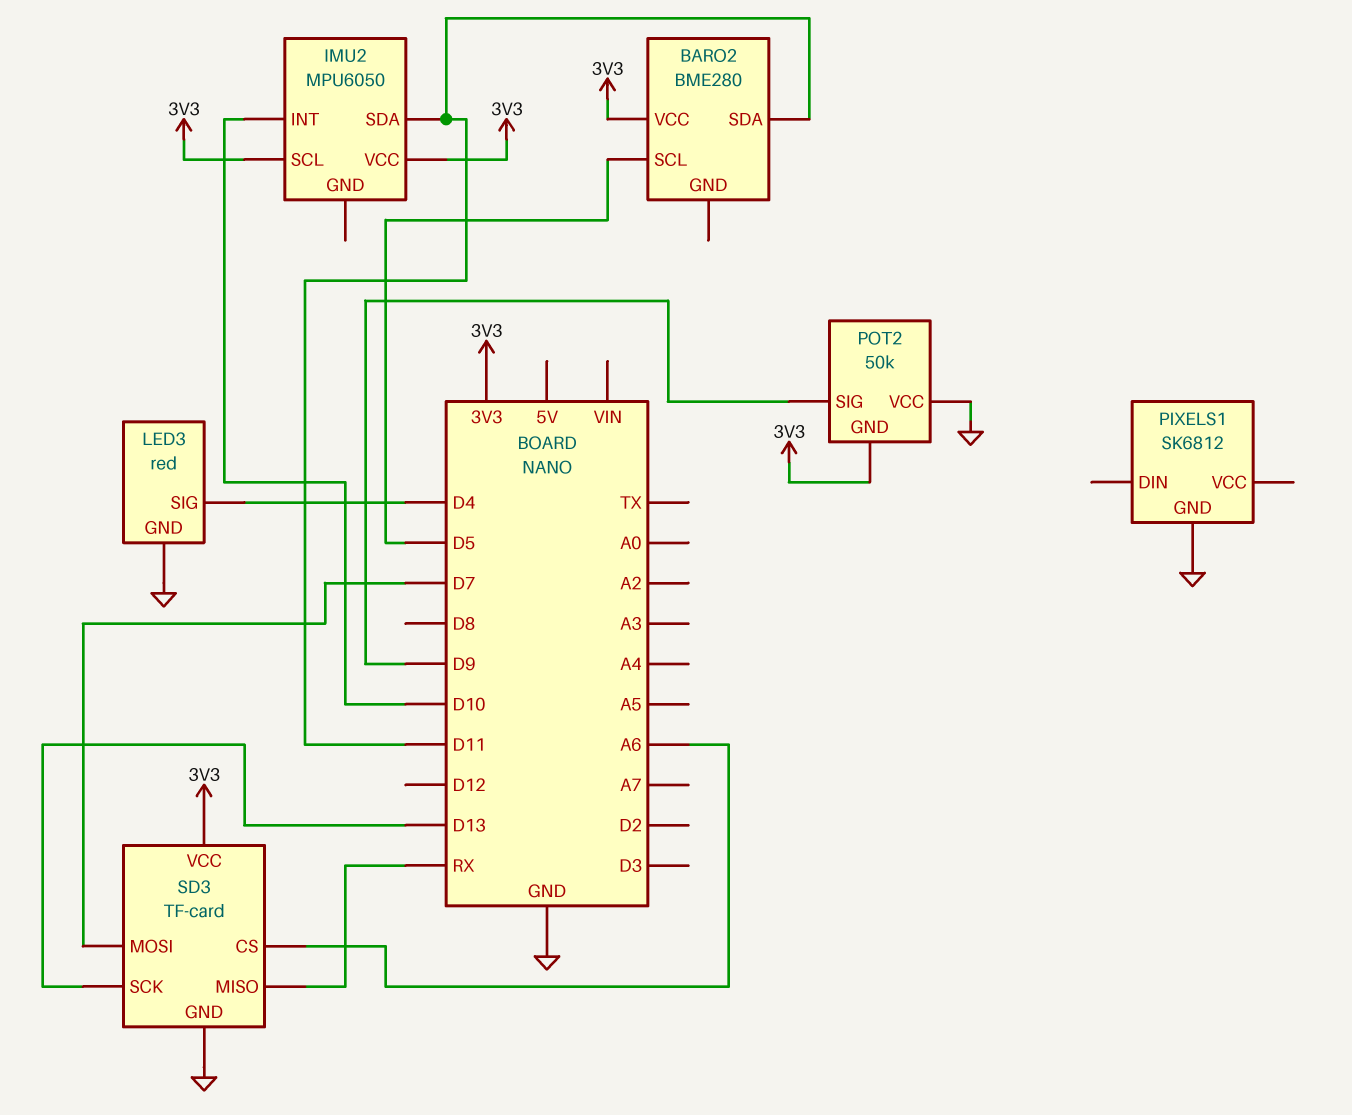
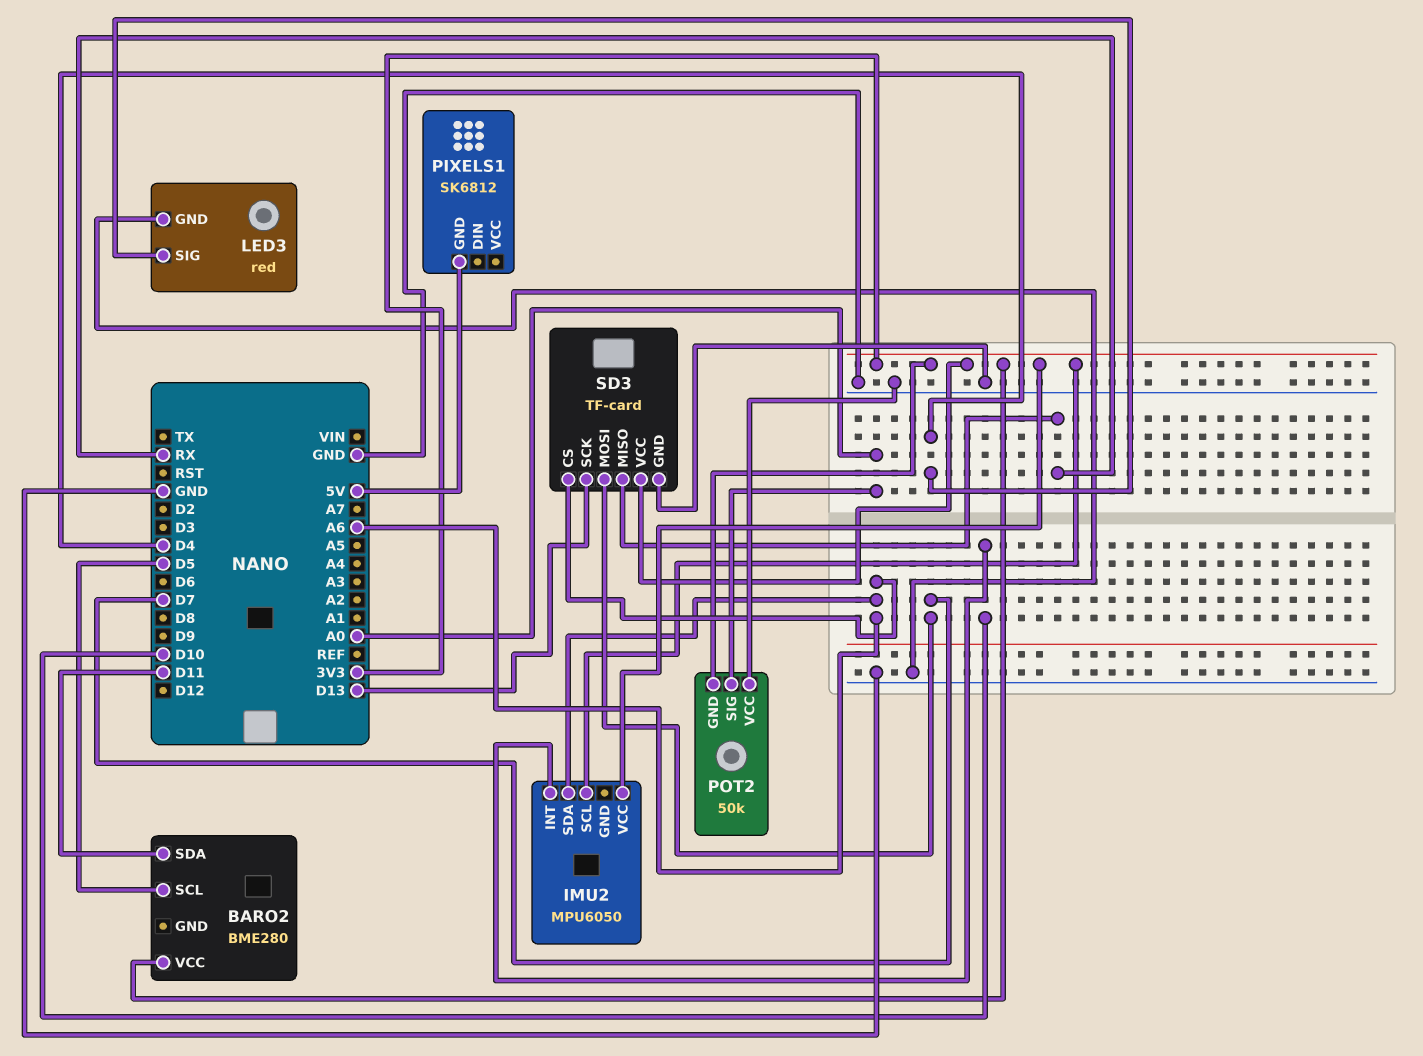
IMU2 pin SDA: D11 -> A6
PIXELS1 pin GND: GND -> 5V
POT2 pin SIG: D9 -> A0

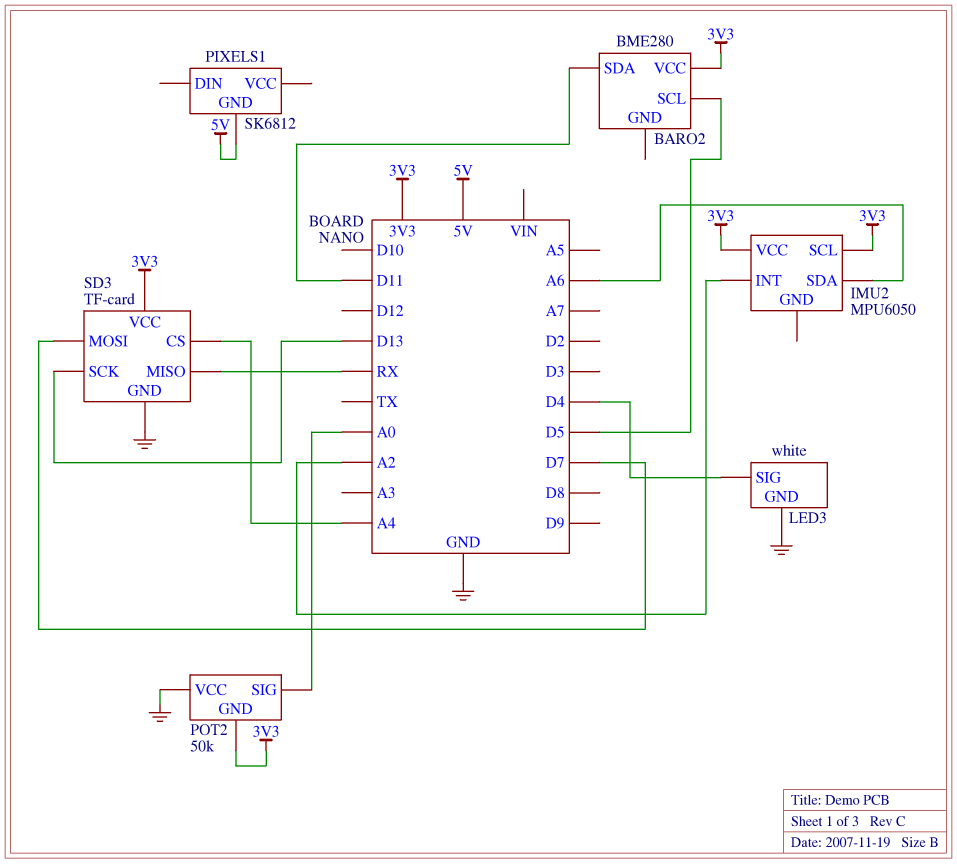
IMU2 pin INT: D10 -> A2
LED3: red -> white
SD3 pin CS: A6 -> A4

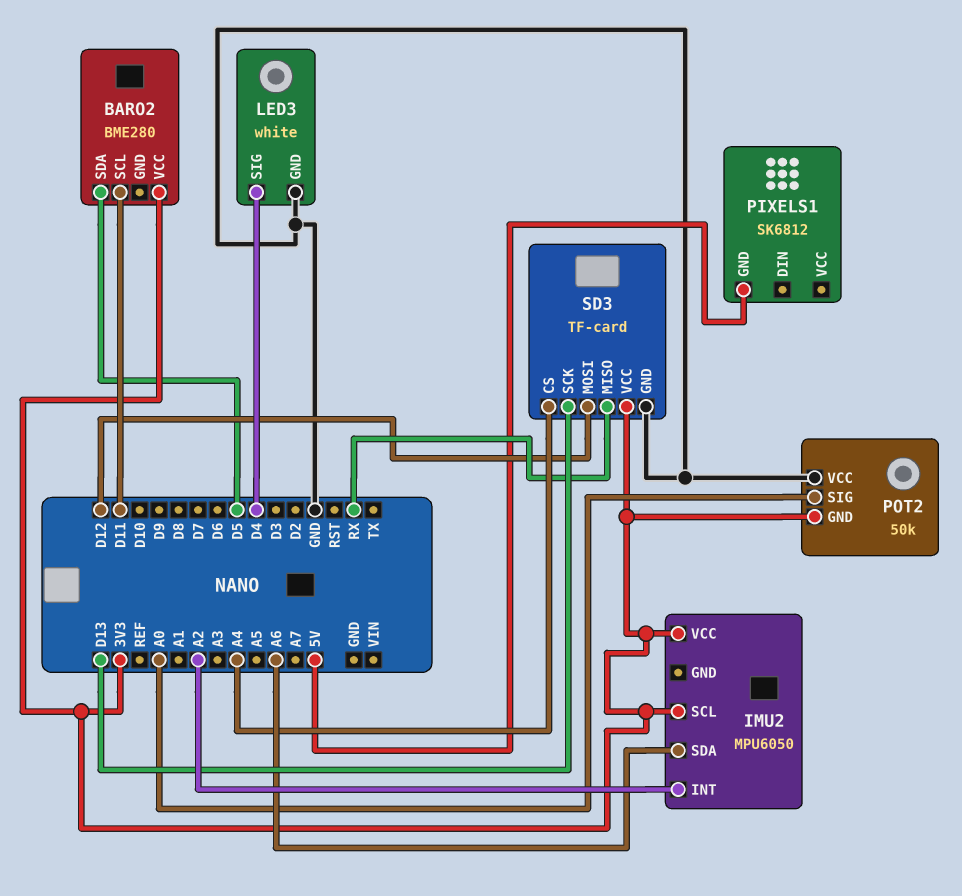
BARO2 pin SCL: D5 -> D11
BARO2 pin SDA: D11 -> D5
SD3 pin MOSI: D7 -> D12

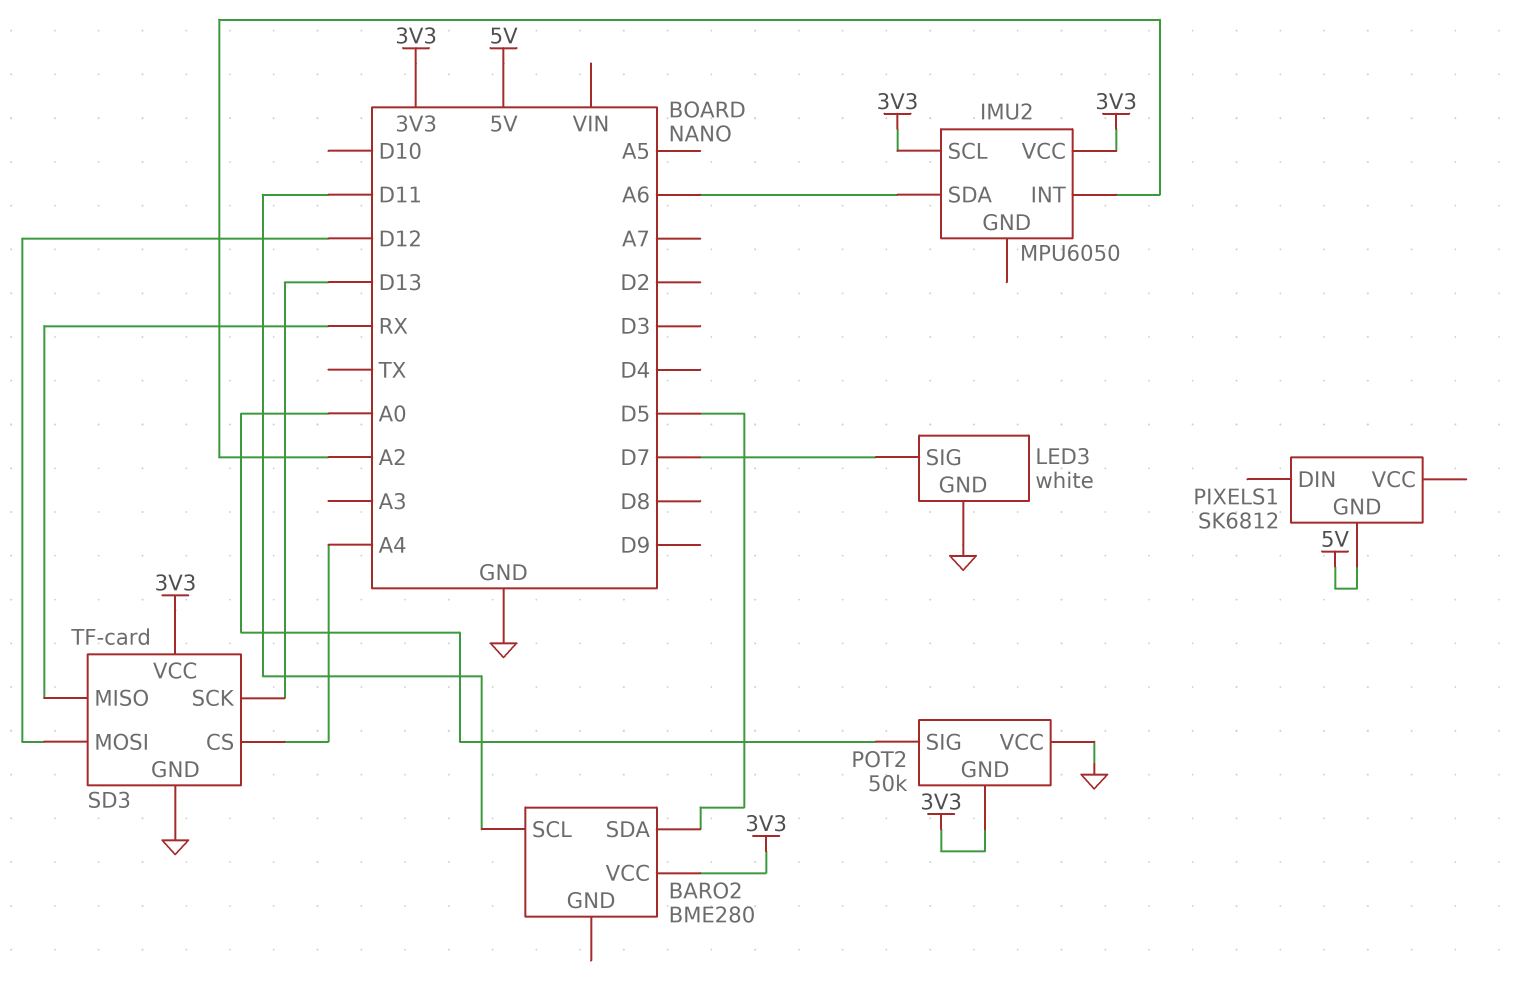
LED3 pin SIG: D4 -> D7

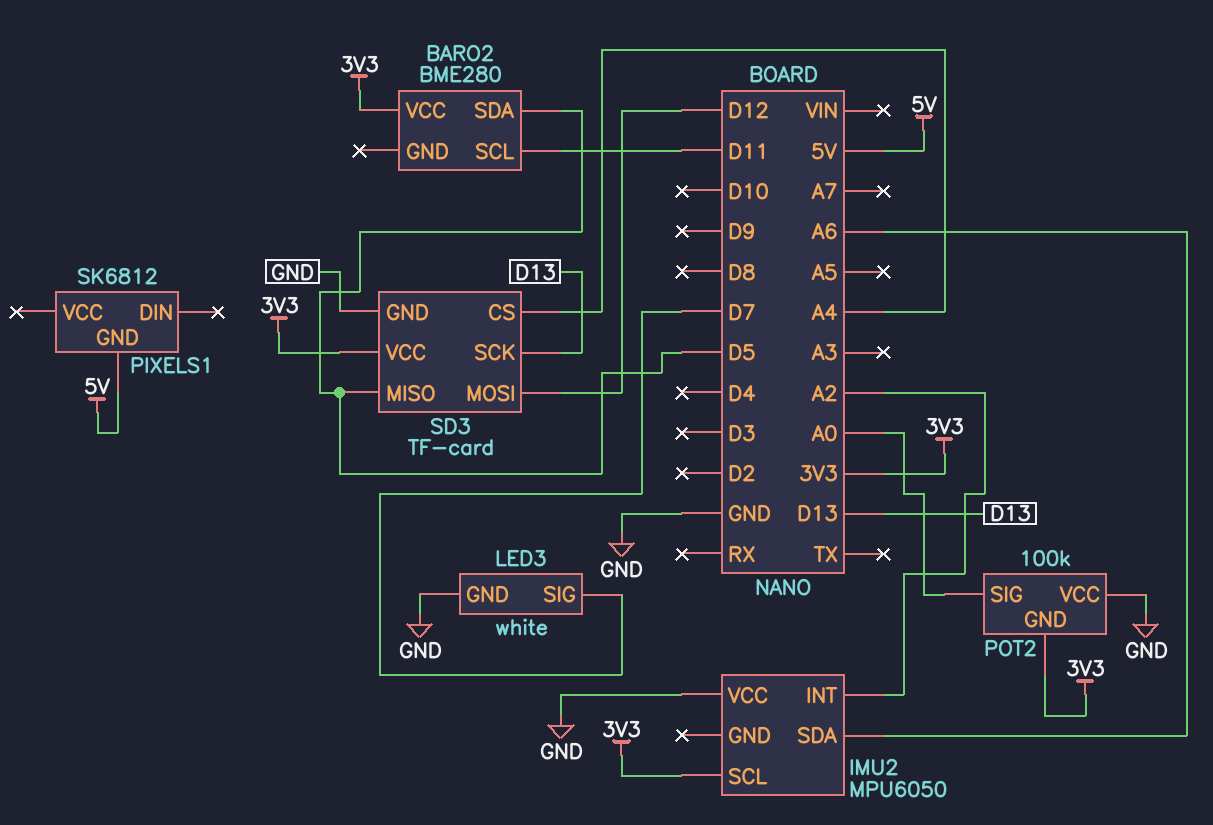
IMU2 pin VCC: 3V3 -> GND
POT2: 50k -> 100k
SD3 pin MISO: RX -> D5

